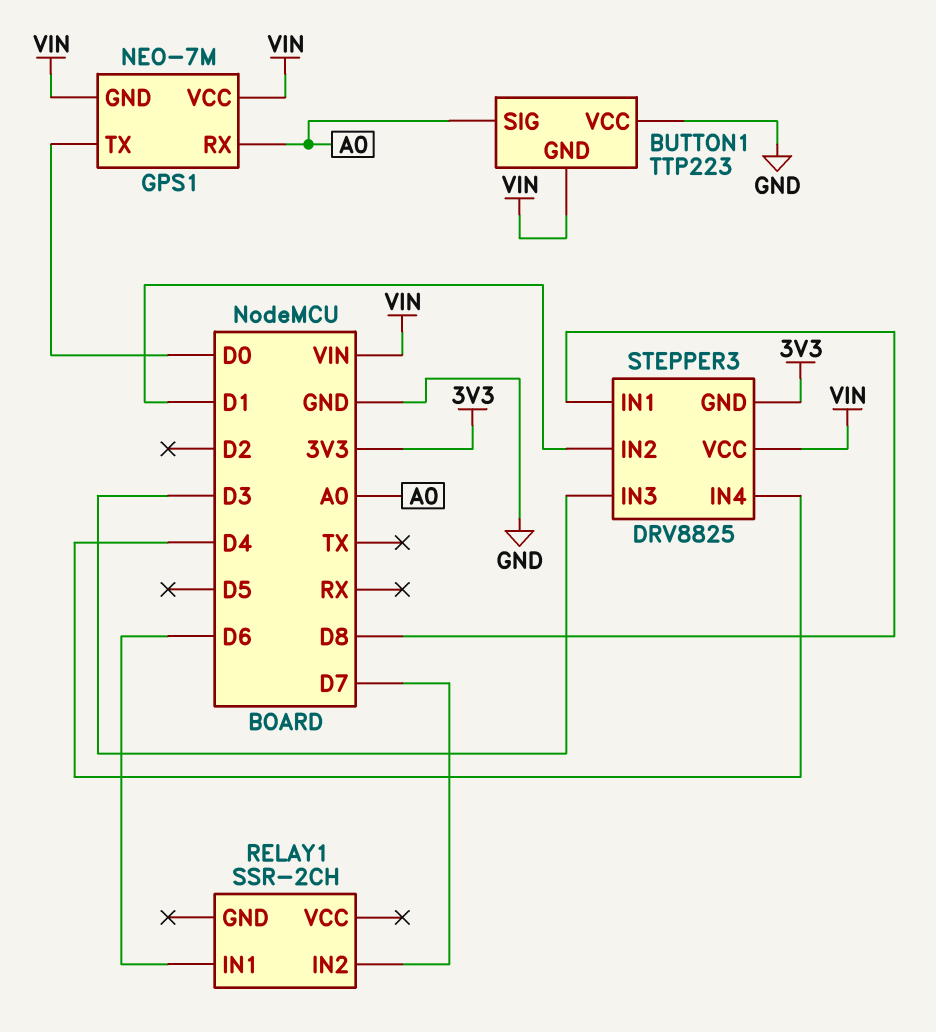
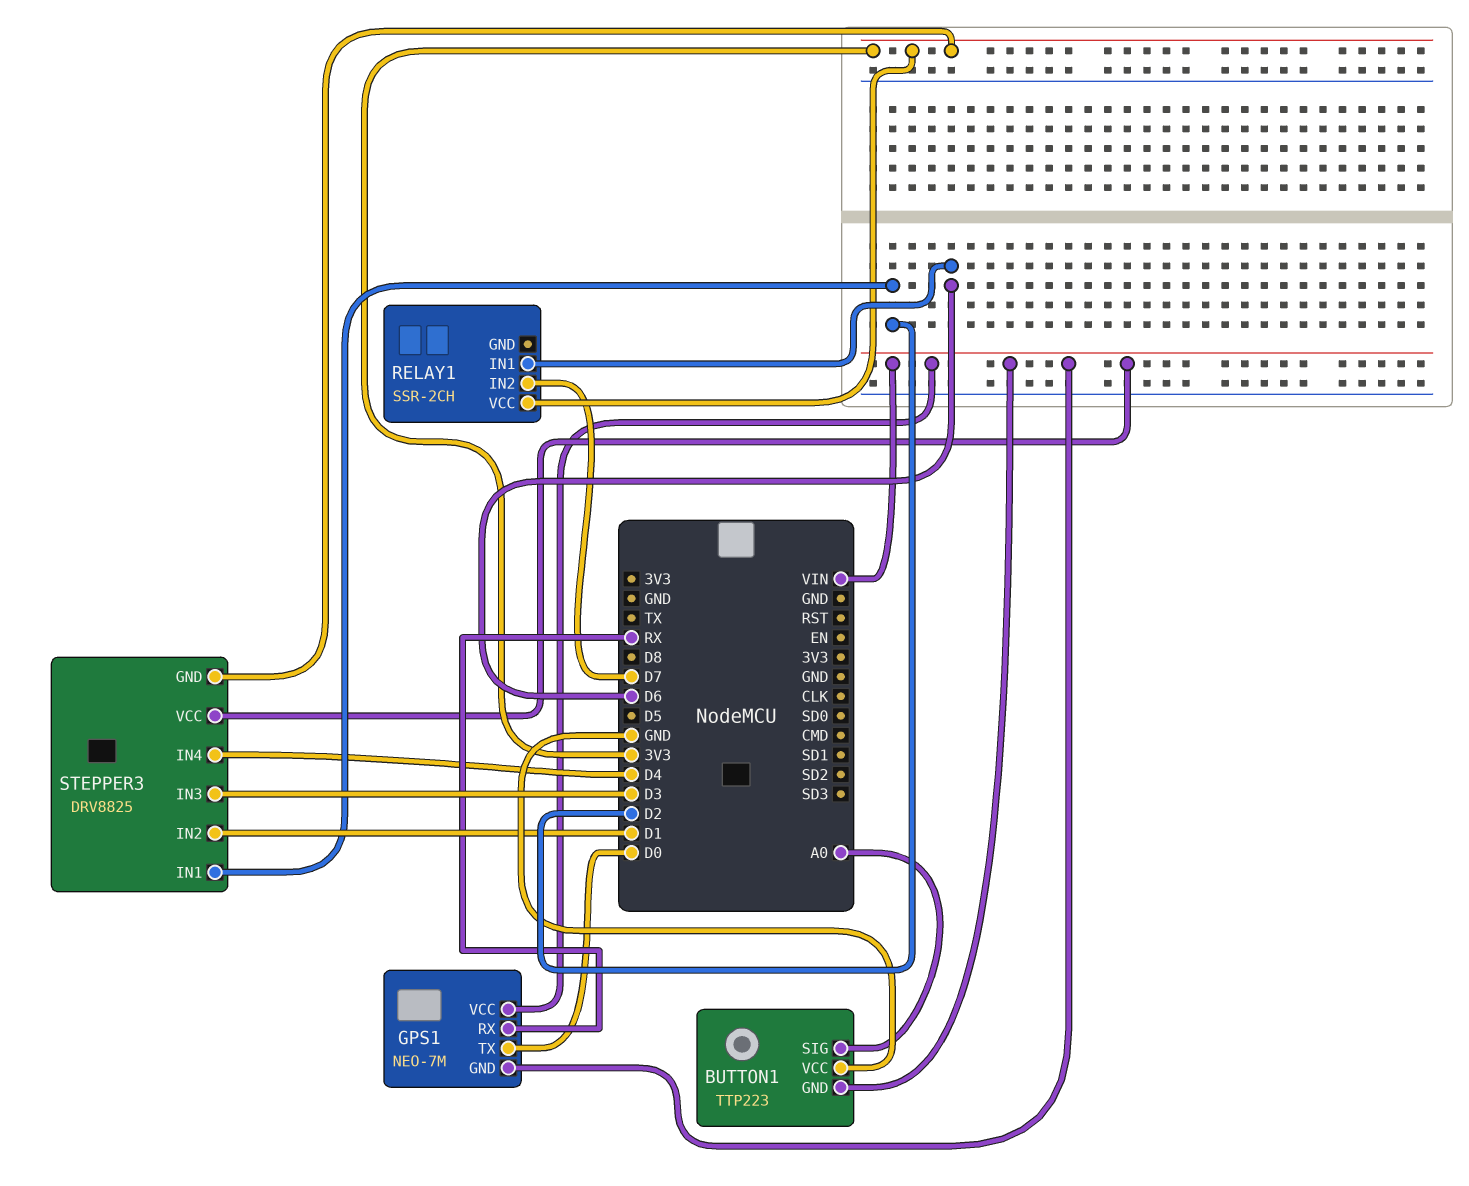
GPS1 pin RX: A0 -> RX
RELAY1 pin VCC: none -> 3V3
STEPPER3 pin IN1: D8 -> D2

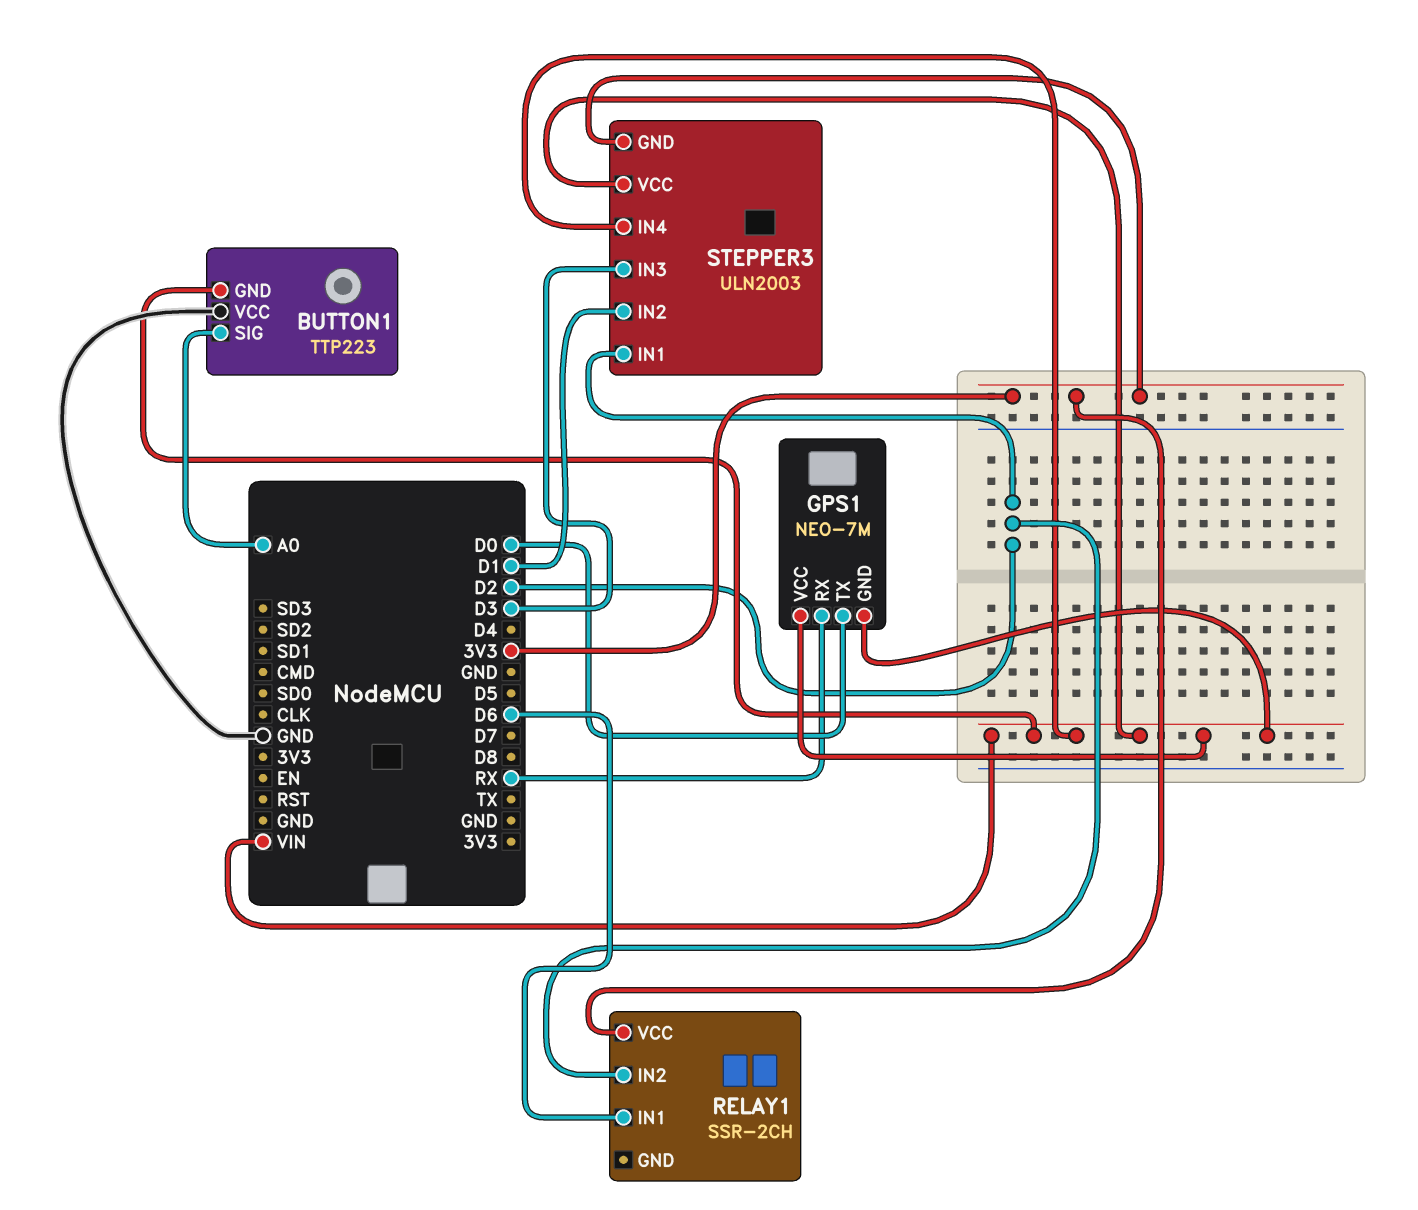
RELAY1 pin IN2: D7 -> D2
STEPPER3: DRV8825 -> ULN2003
STEPPER3 pin IN4: D4 -> VIN

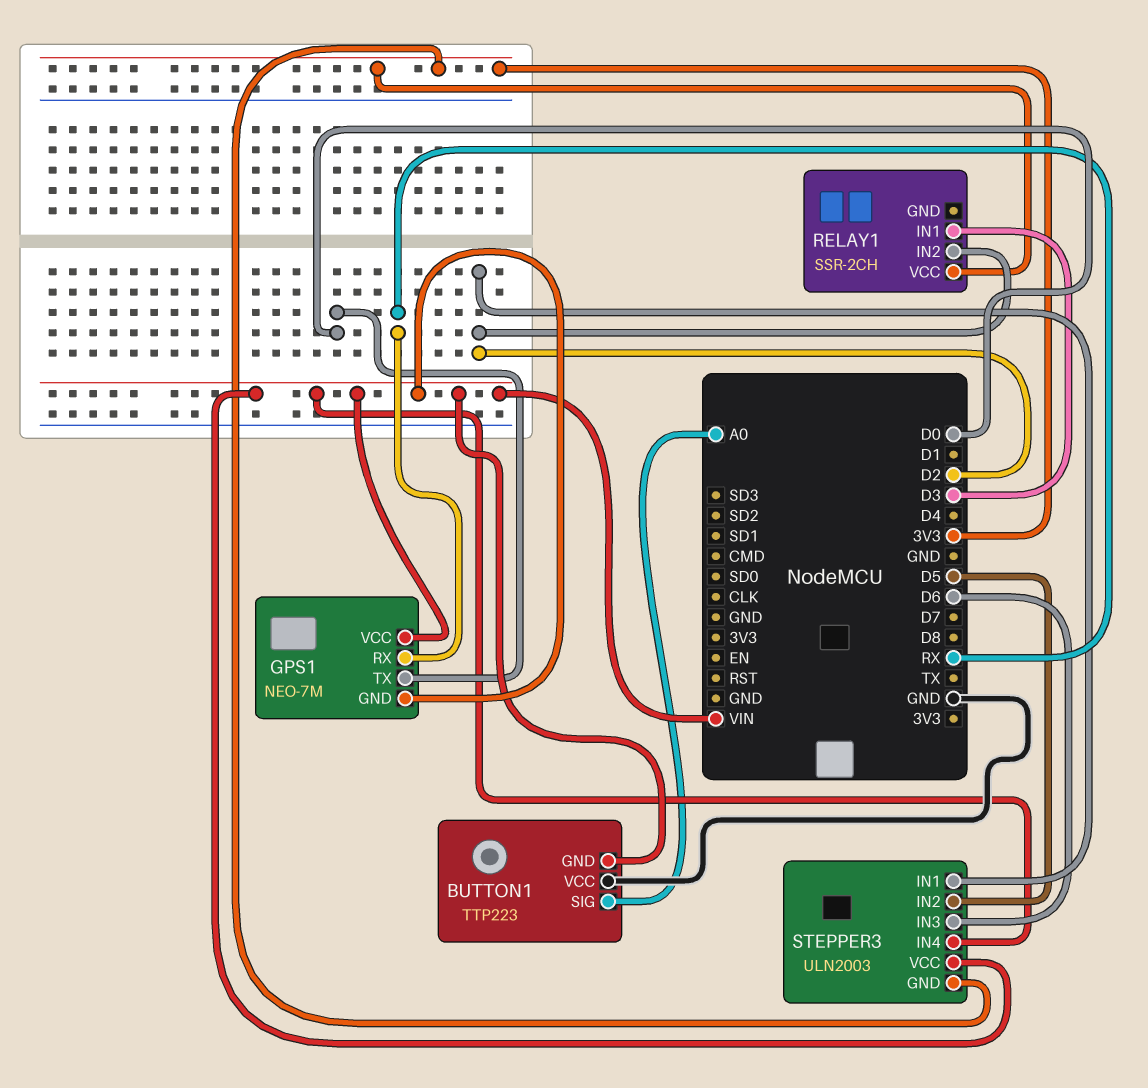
RELAY1 pin IN1: D6 -> D3
STEPPER3 pin IN2: D1 -> D5
STEPPER3 pin IN3: D3 -> D6

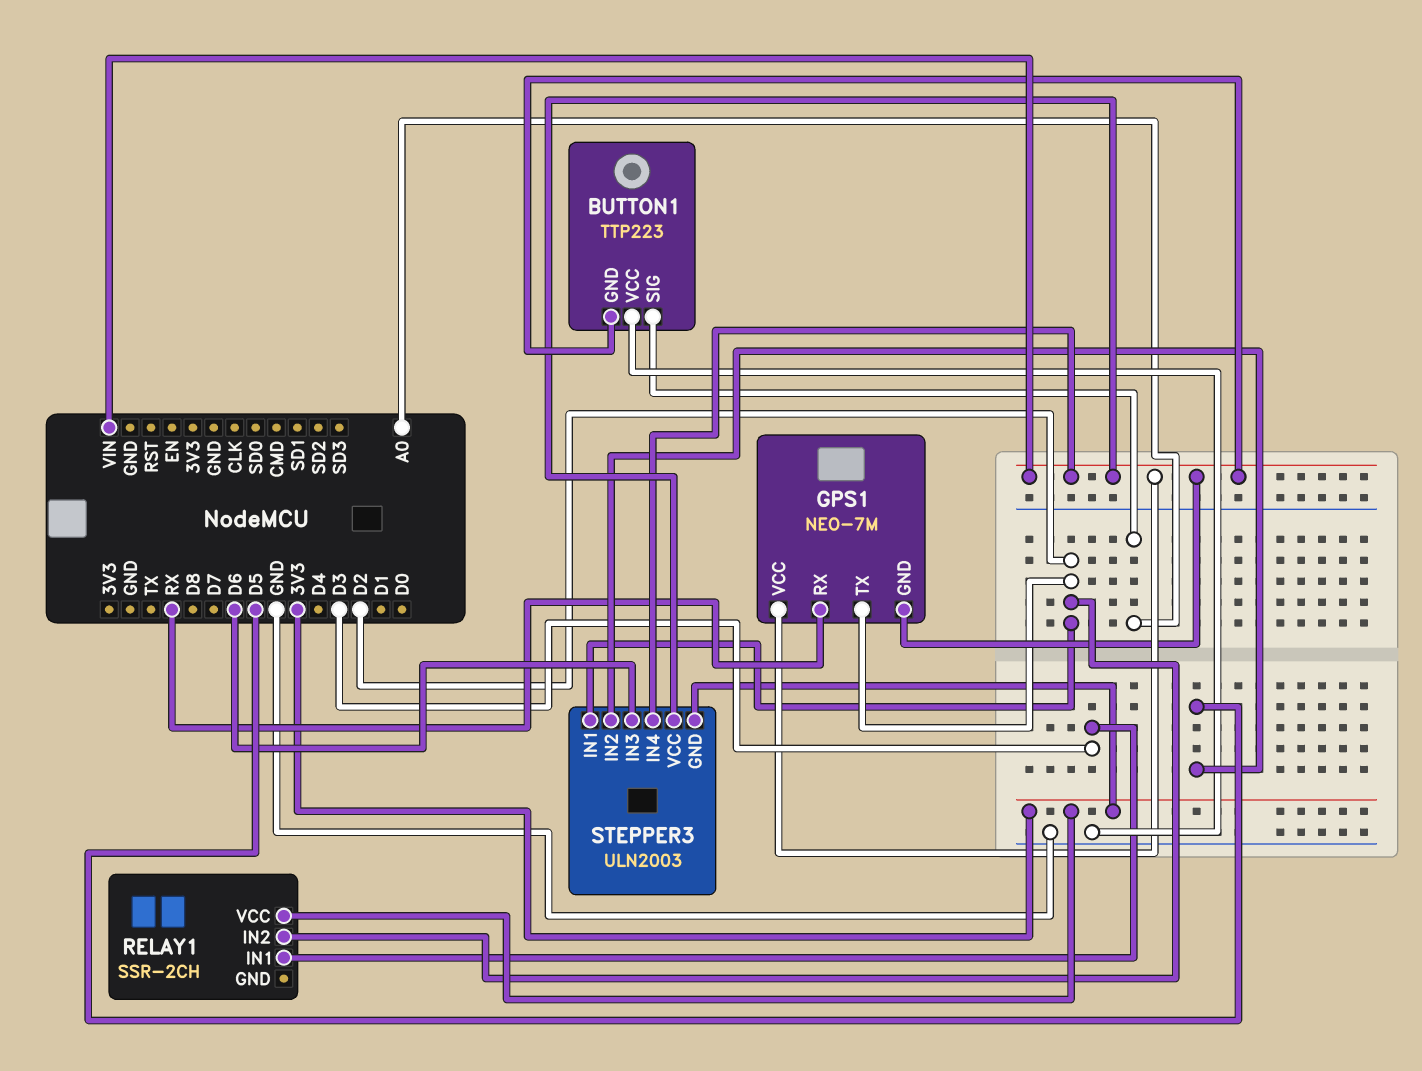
GPS1 pin TX: D0 -> D2

